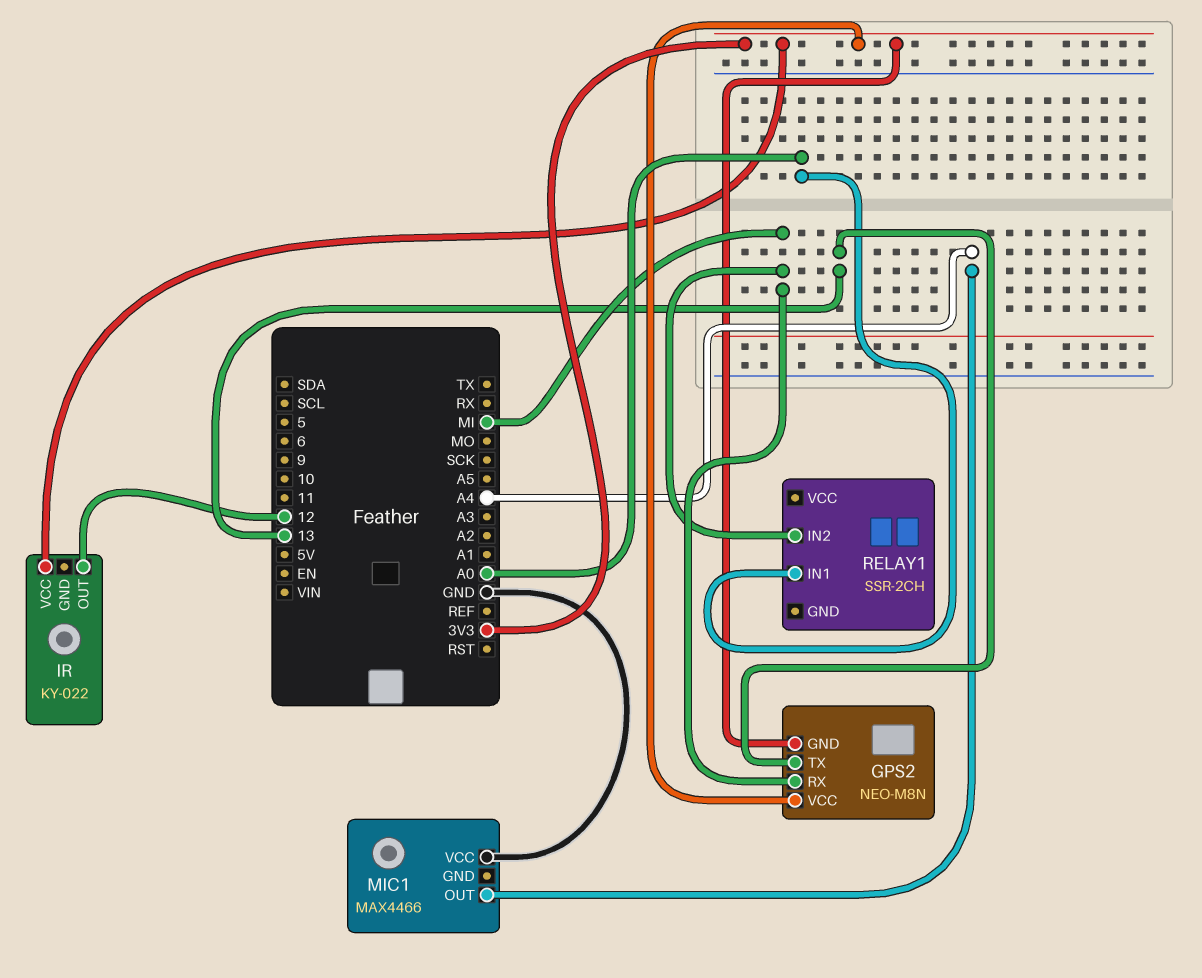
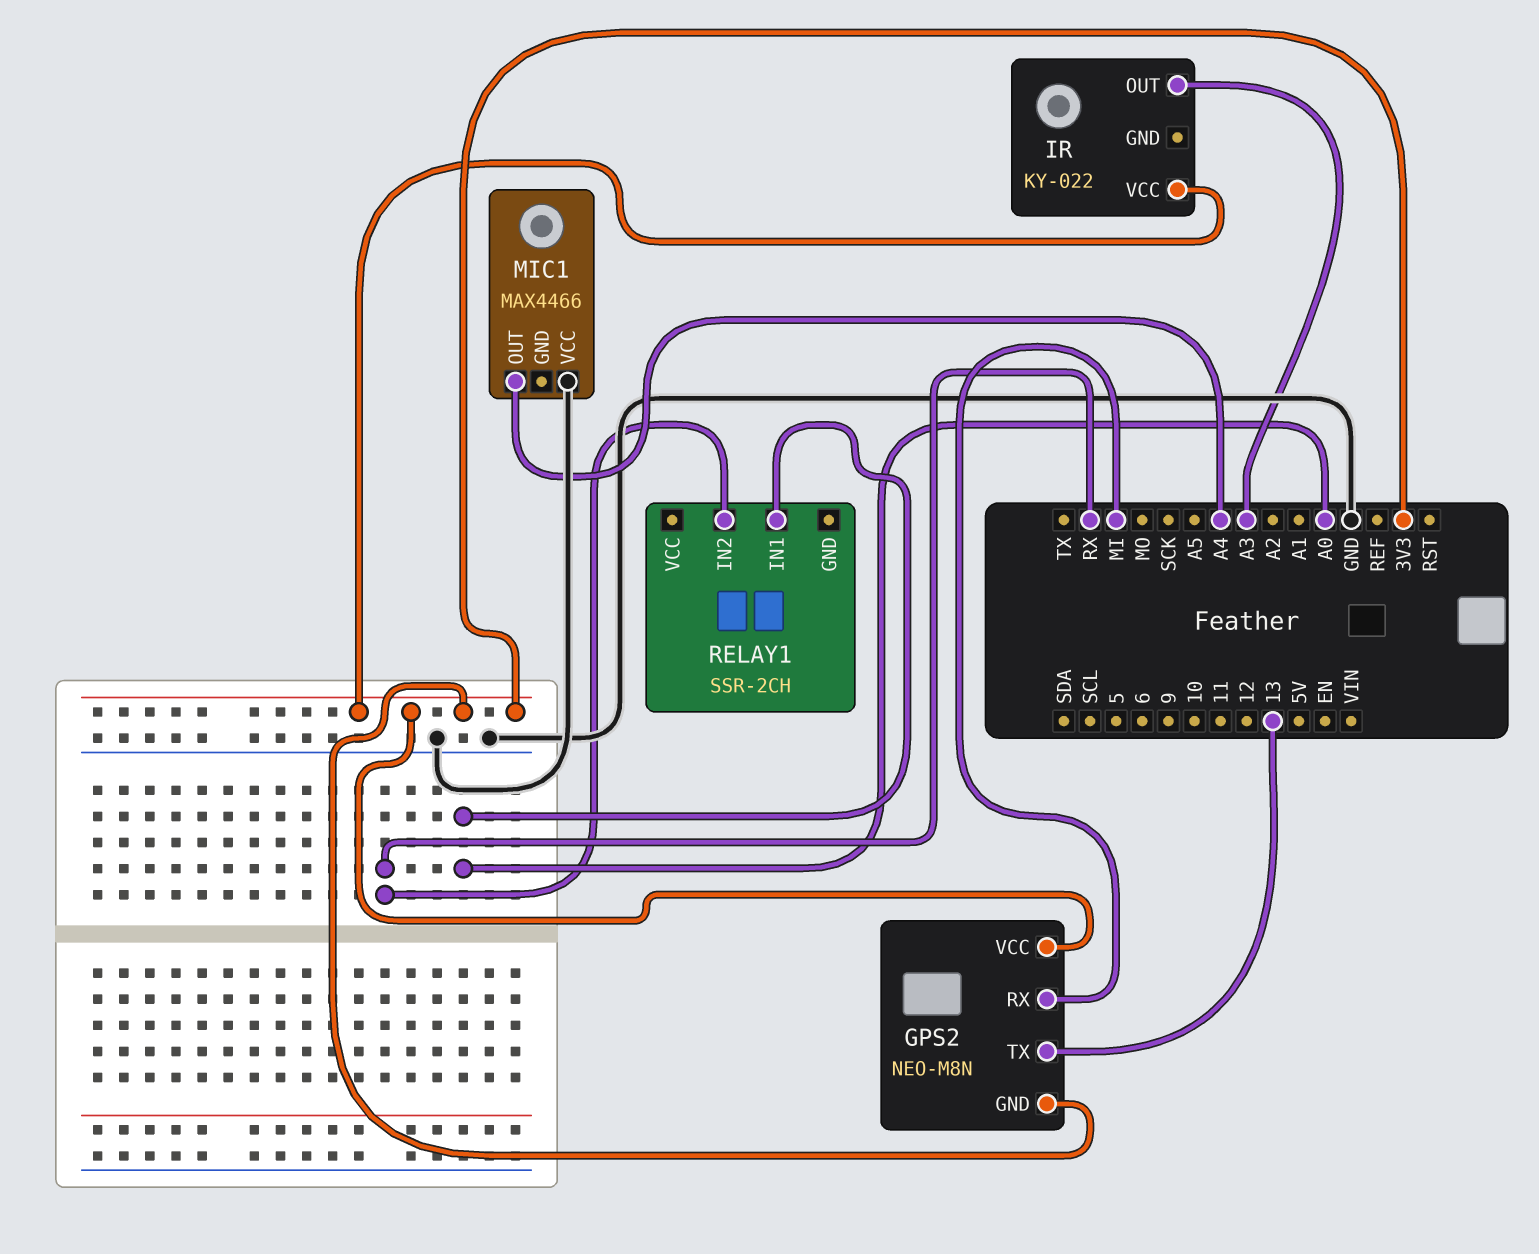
IR pin OUT: 12 -> A3
RELAY1 pin IN2: MI -> RX

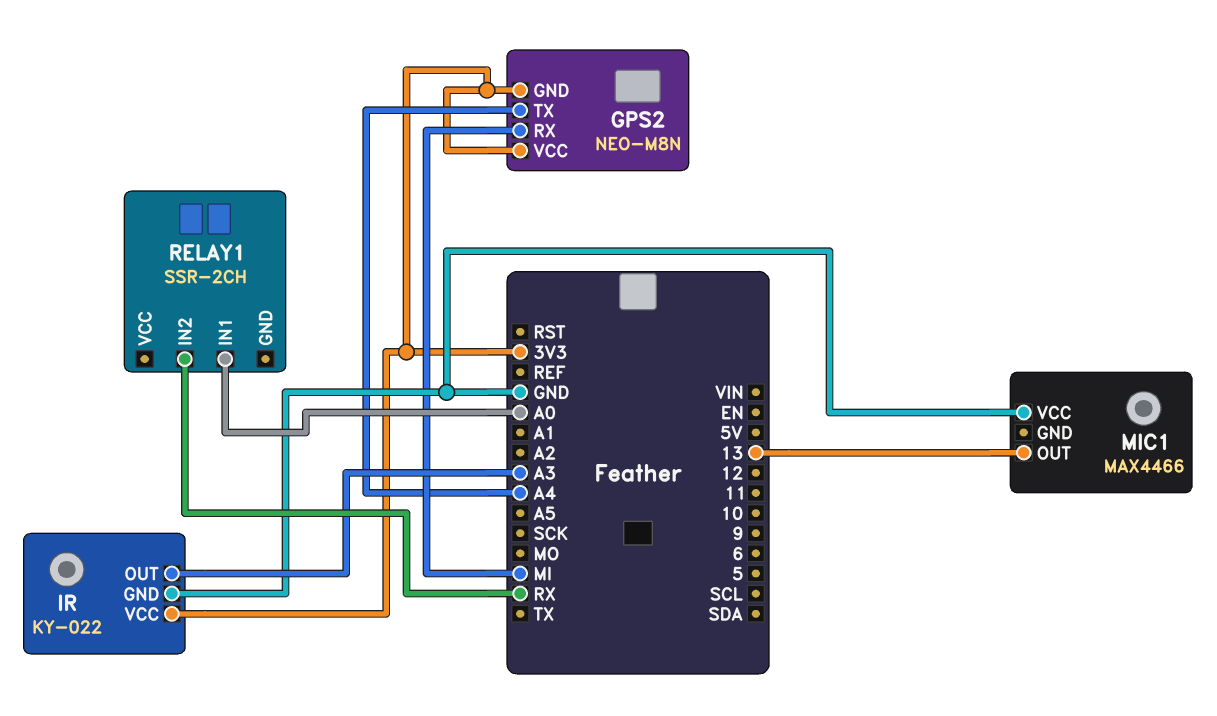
GPS2 pin TX: 13 -> A4
IR pin GND: none -> GND
MIC1 pin OUT: A4 -> 13

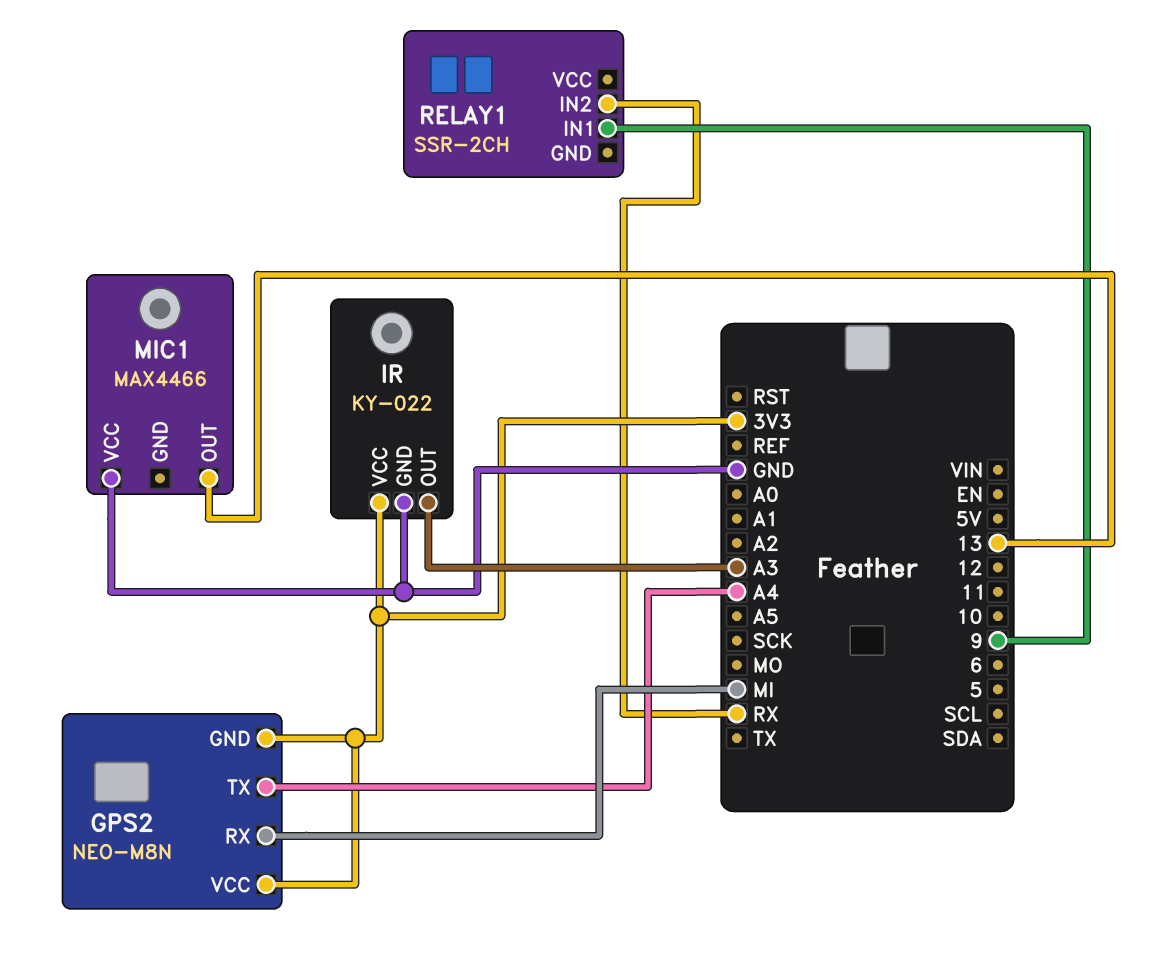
RELAY1 pin IN1: A0 -> 9

